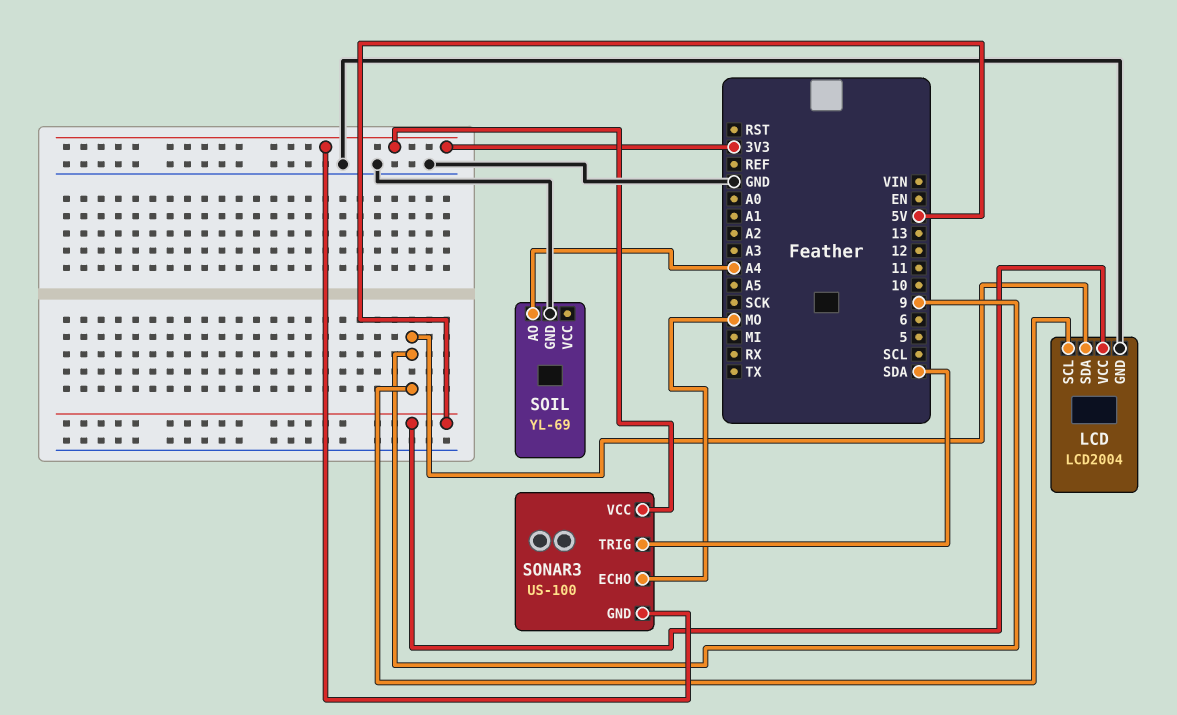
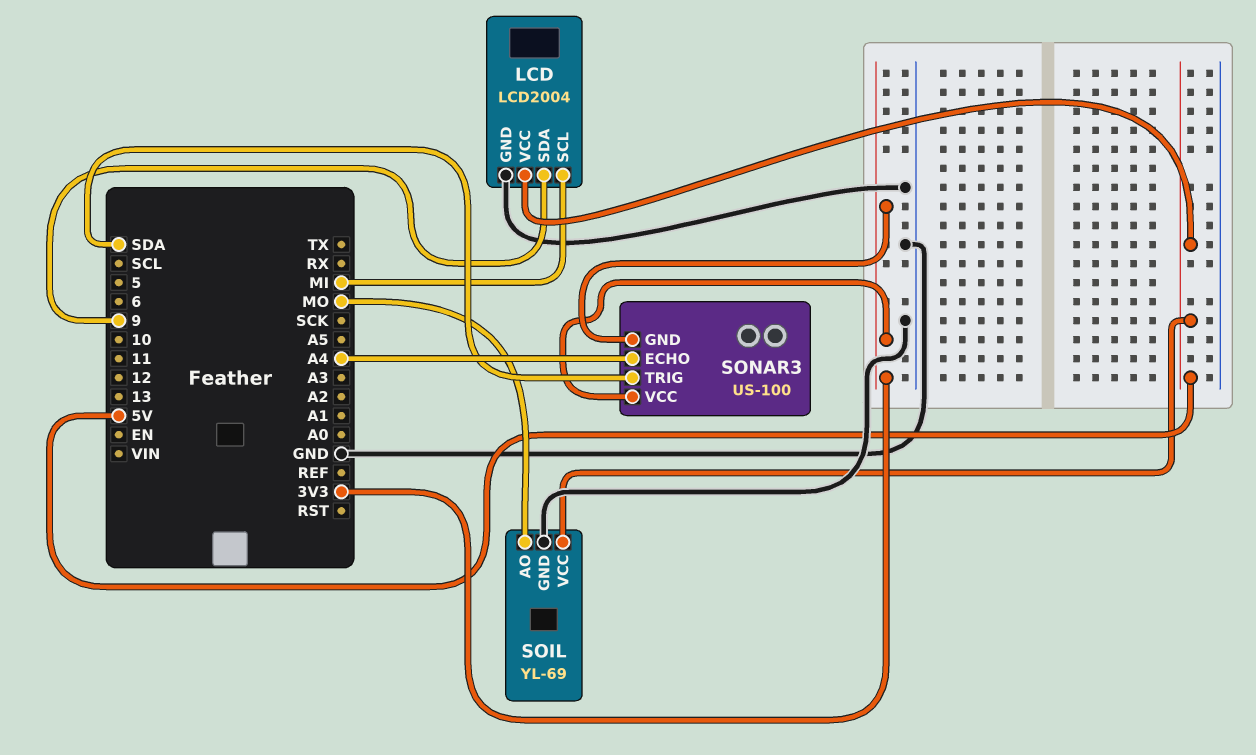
LCD pin SCL: 9 -> MI
SOIL pin AO: A4 -> MO
SOIL pin VCC: none -> 5V
SONAR3 pin ECHO: MO -> A4

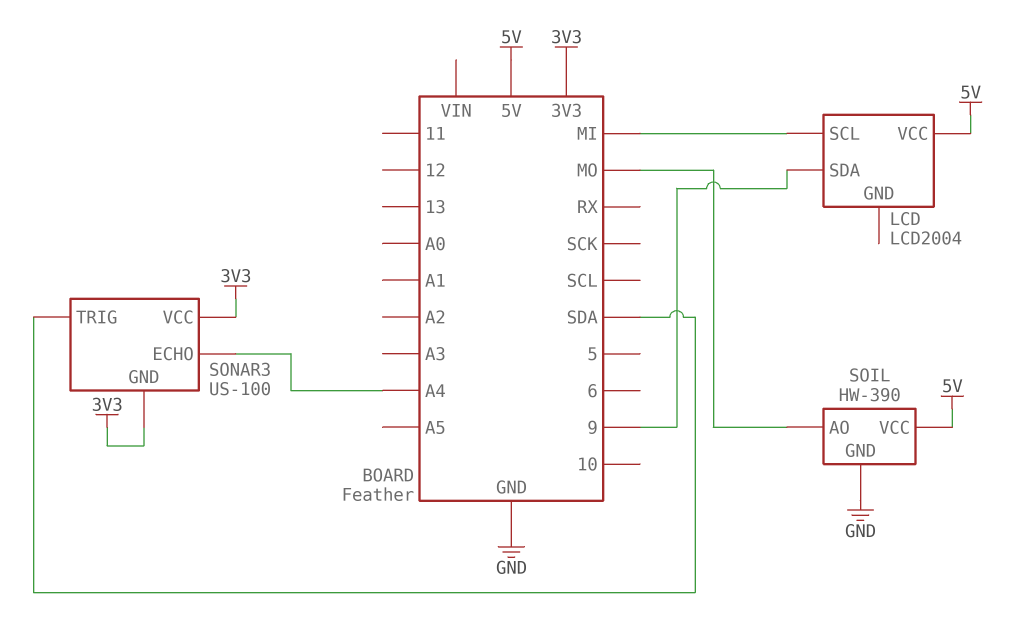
LCD pin GND: GND -> none
SOIL: YL-69 -> HW-390

